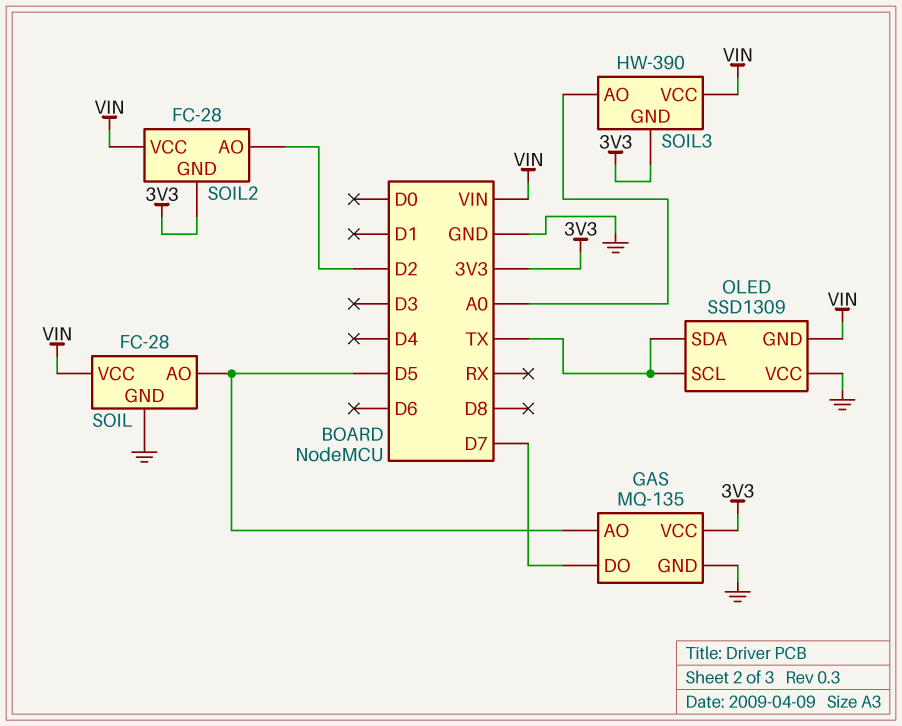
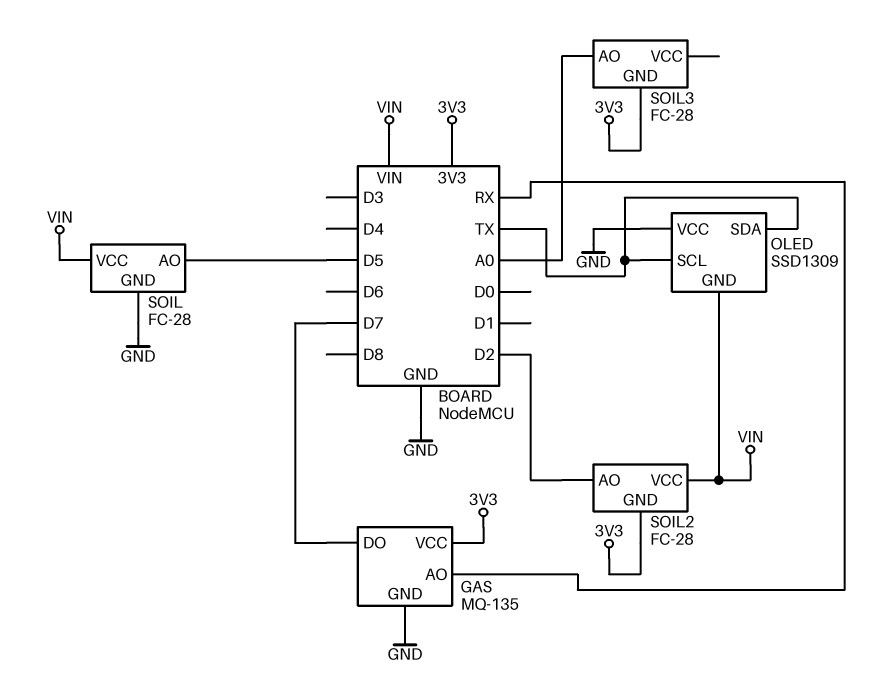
GAS pin AO: D5 -> RX
SOIL3: HW-390 -> FC-28
SOIL3 pin VCC: VIN -> none

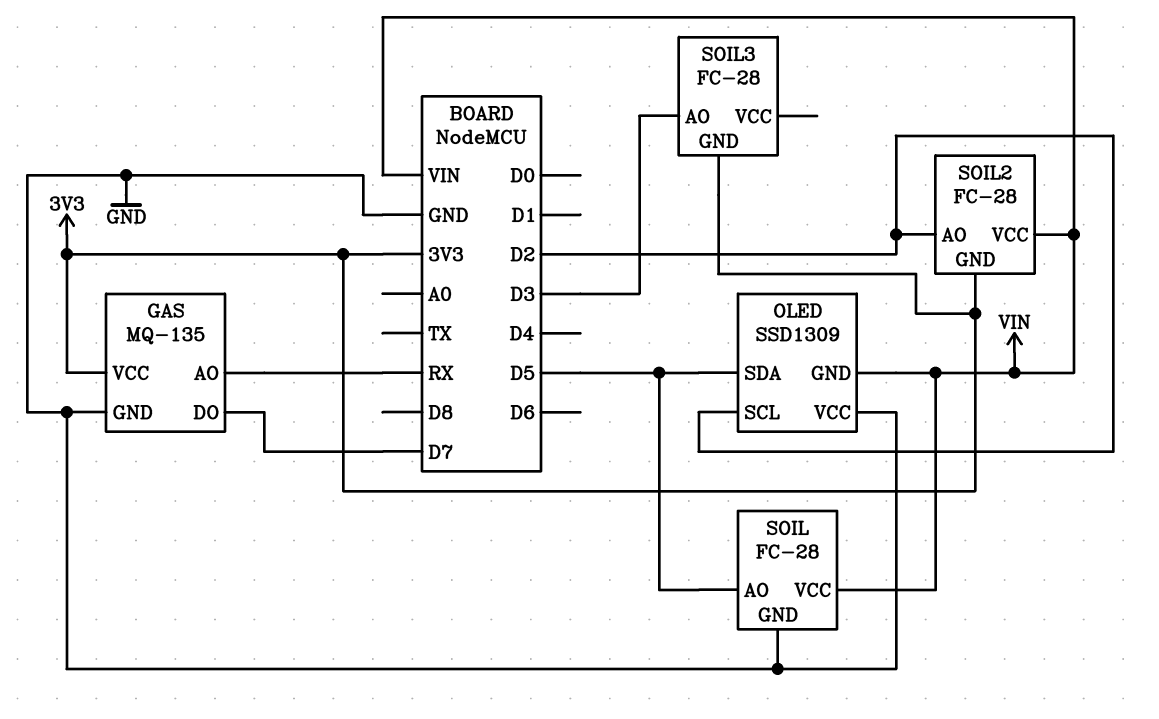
OLED pin SCL: TX -> D2
OLED pin SDA: TX -> D5
SOIL3 pin AO: A0 -> D3

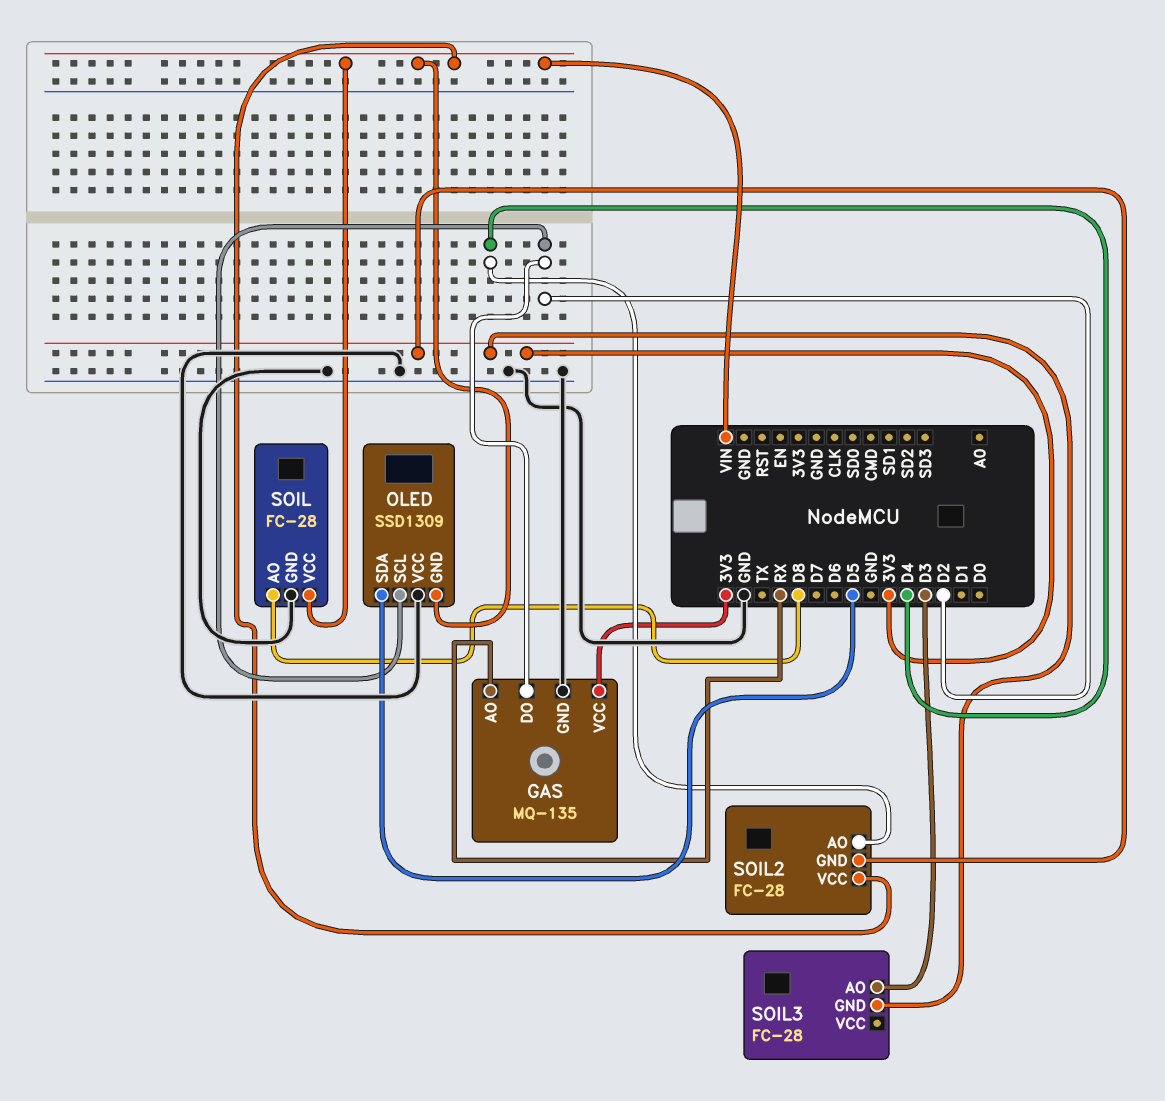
GAS pin DO: D7 -> D2
SOIL pin AO: D5 -> D8
SOIL2 pin AO: D2 -> D4

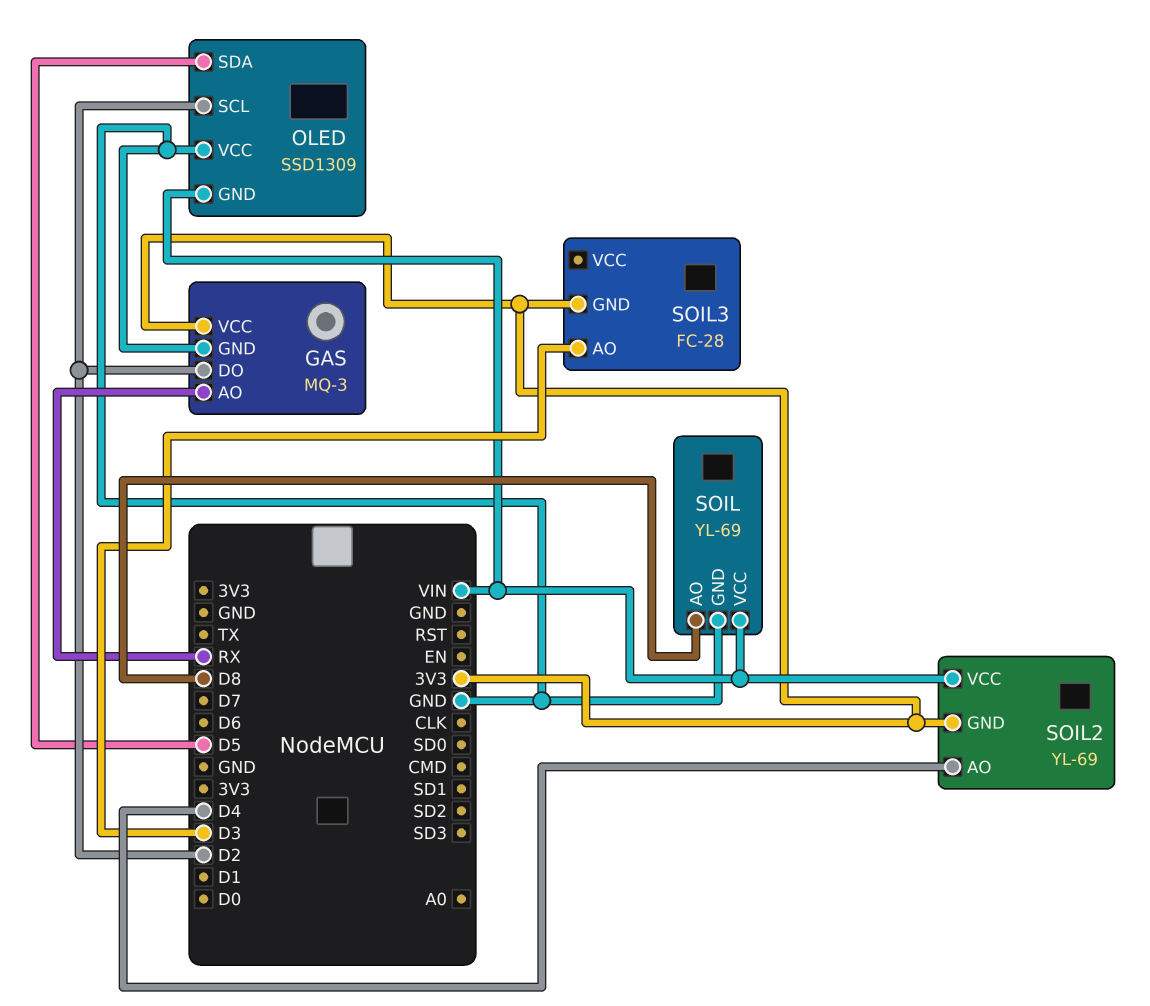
GAS: MQ-135 -> MQ-3
SOIL: FC-28 -> YL-69
SOIL2: FC-28 -> YL-69

